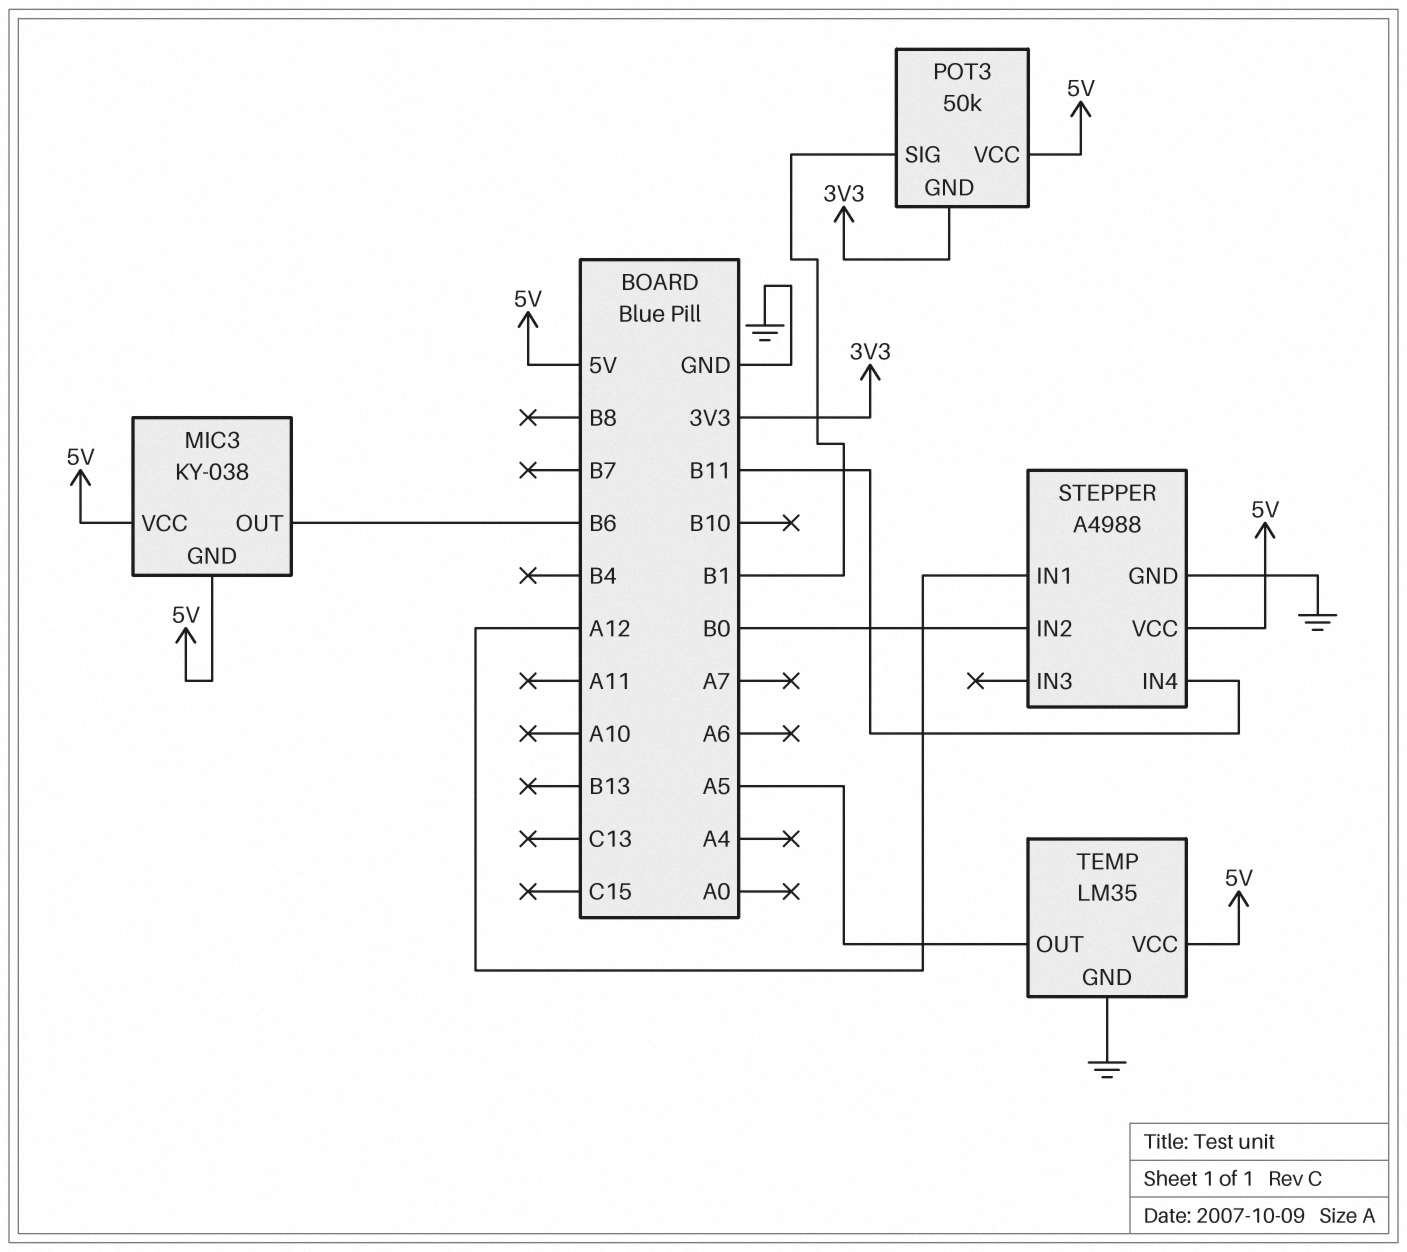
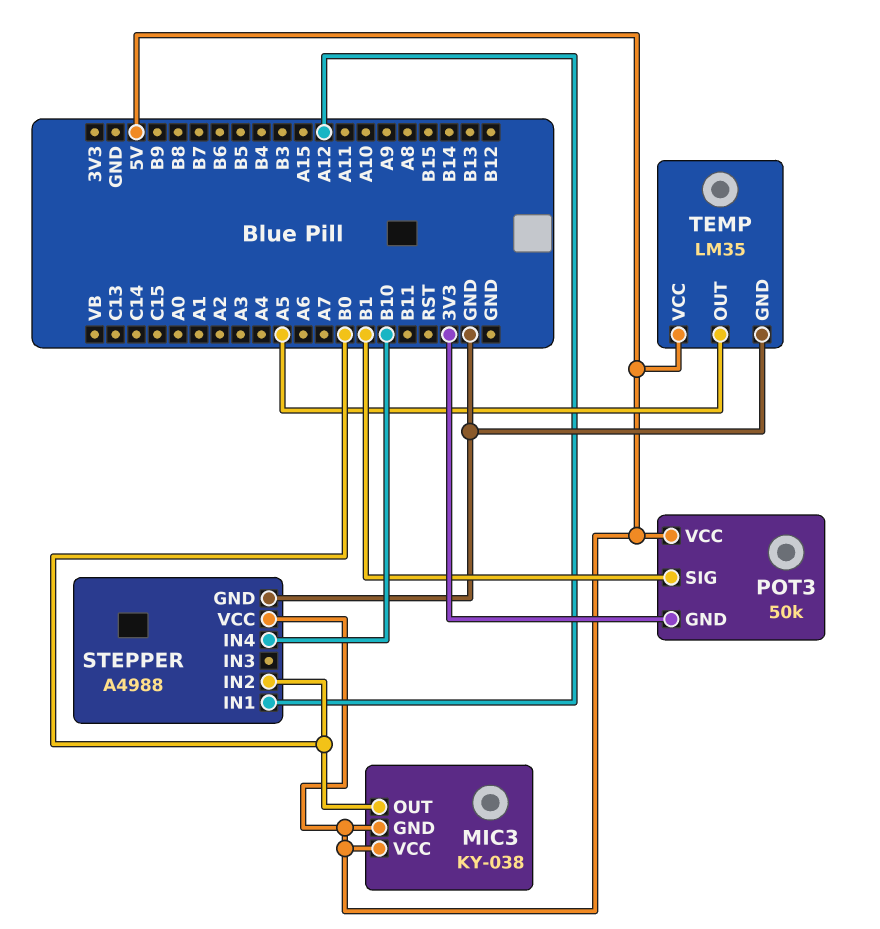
MIC3 pin OUT: B6 -> B0
STEPPER pin IN4: B11 -> B10

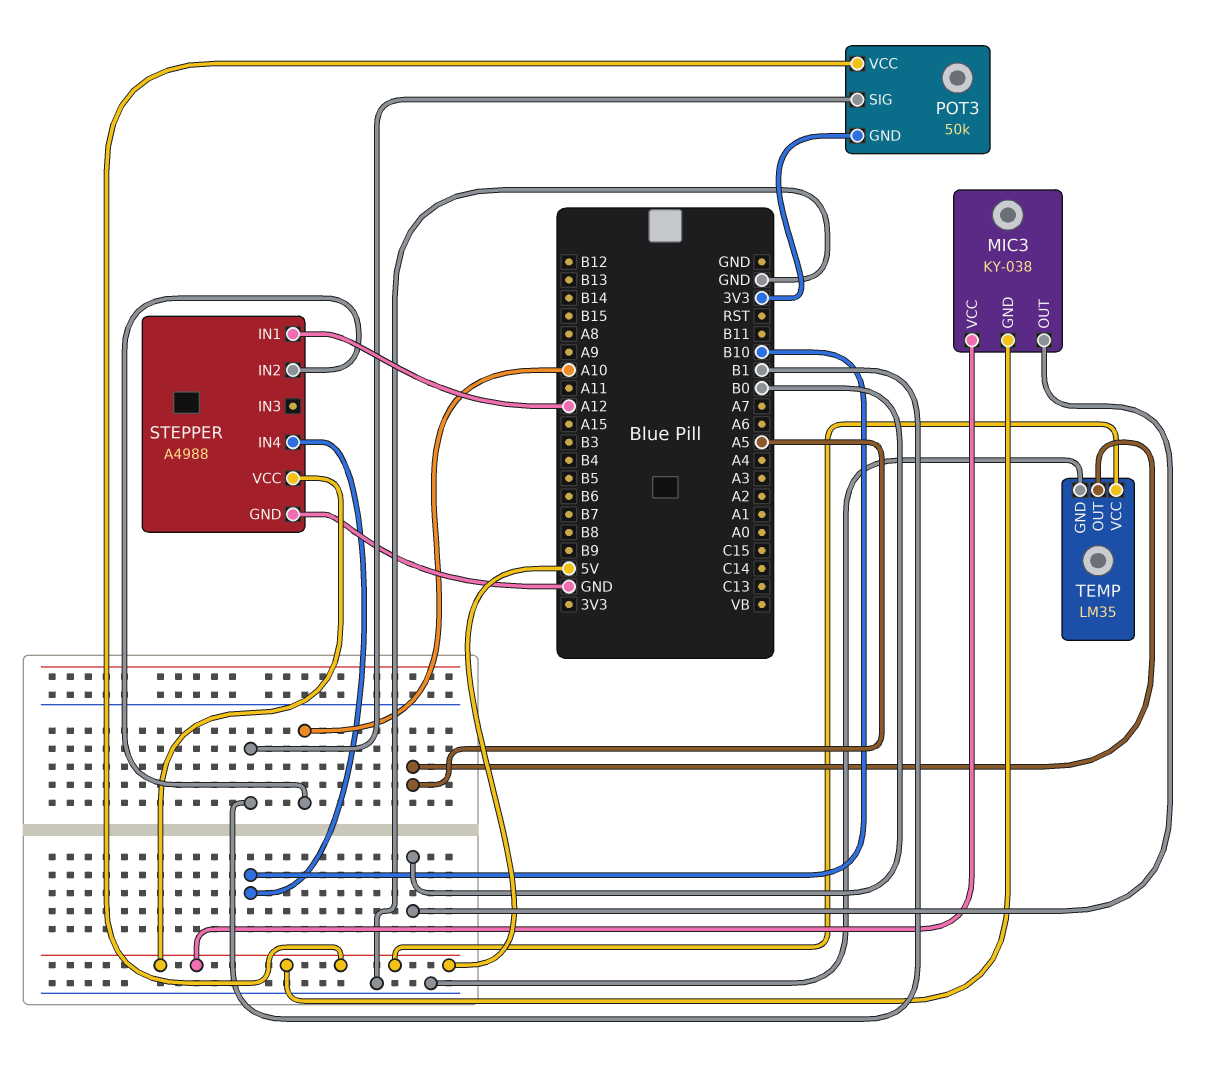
STEPPER pin IN2: B0 -> A10

